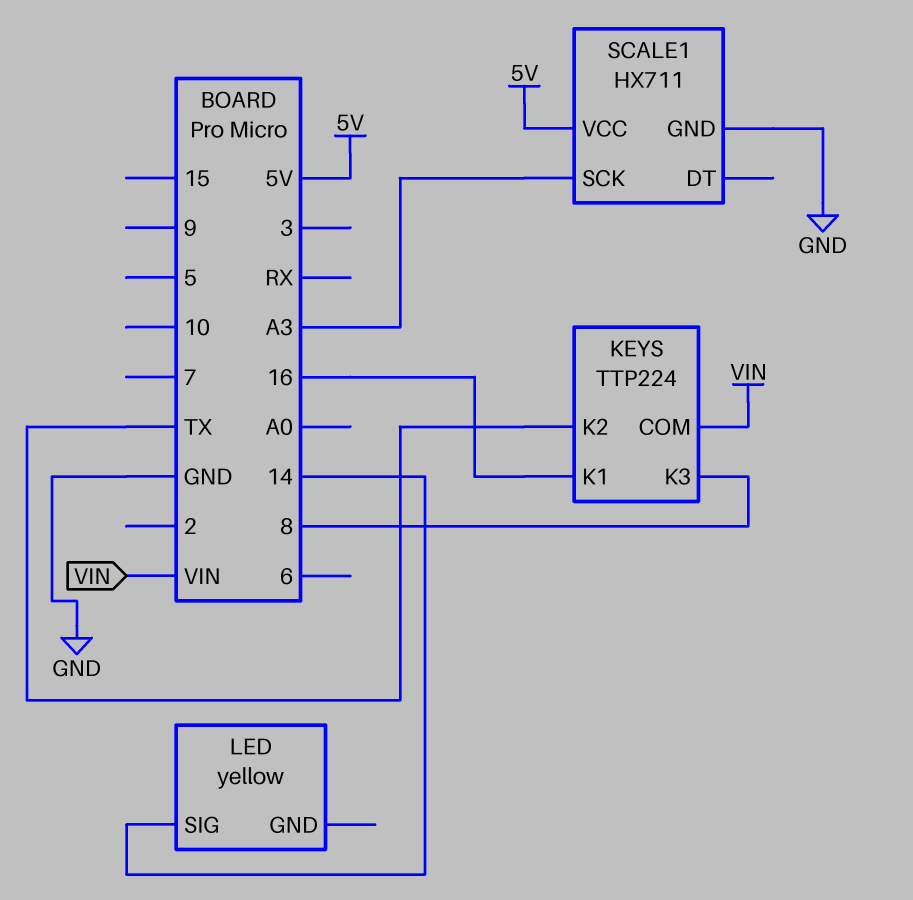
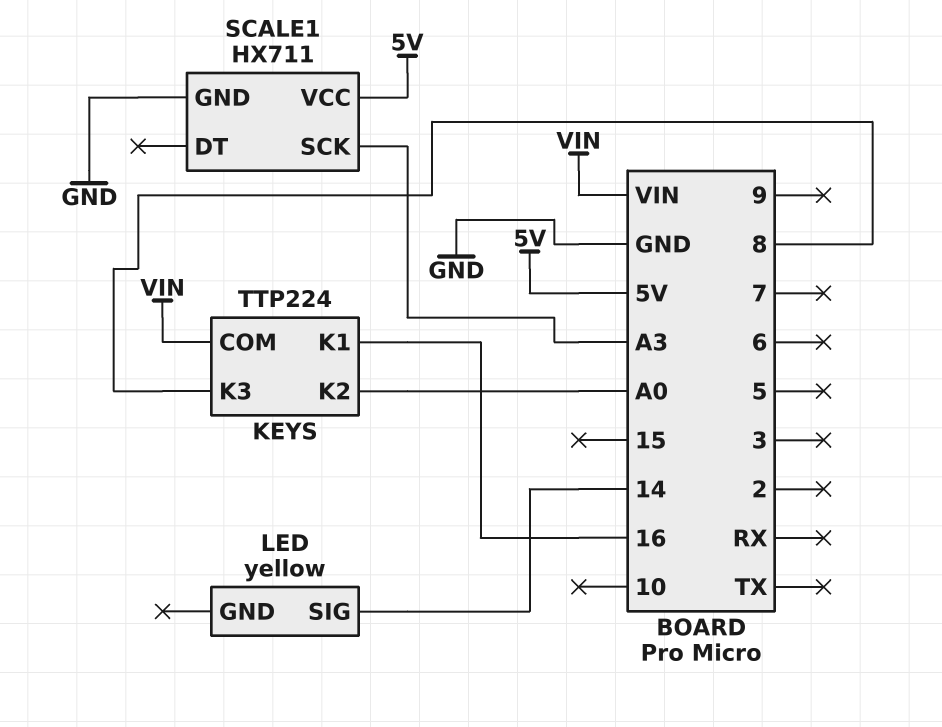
KEYS pin K2: TX -> A0

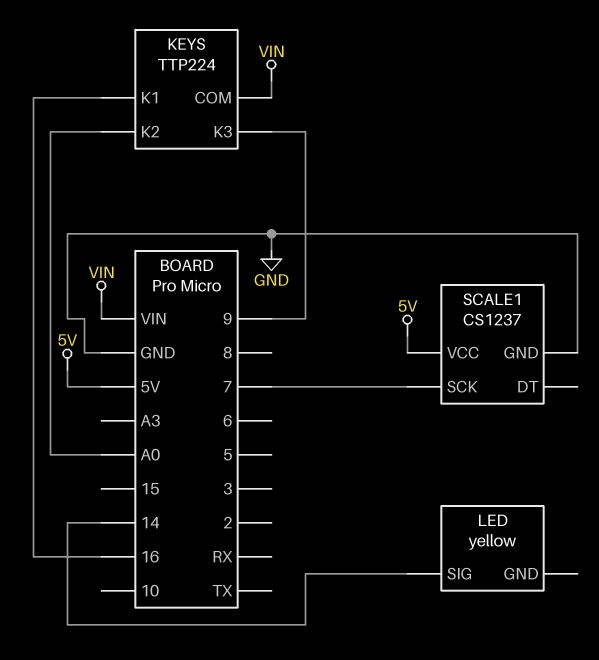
KEYS pin K3: 8 -> 9
SCALE1: HX711 -> CS1237
SCALE1 pin SCK: A3 -> 7

